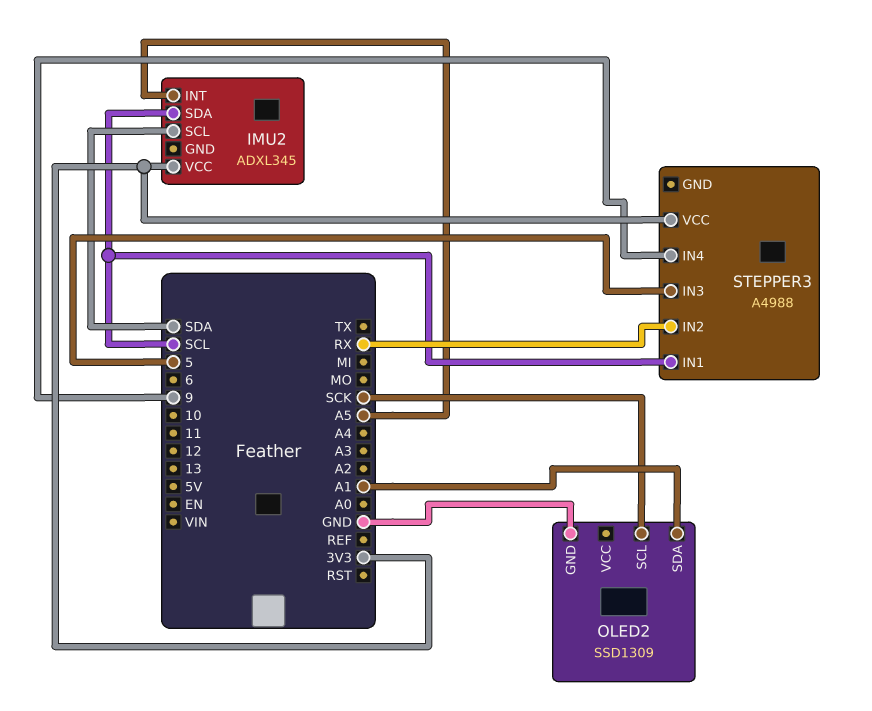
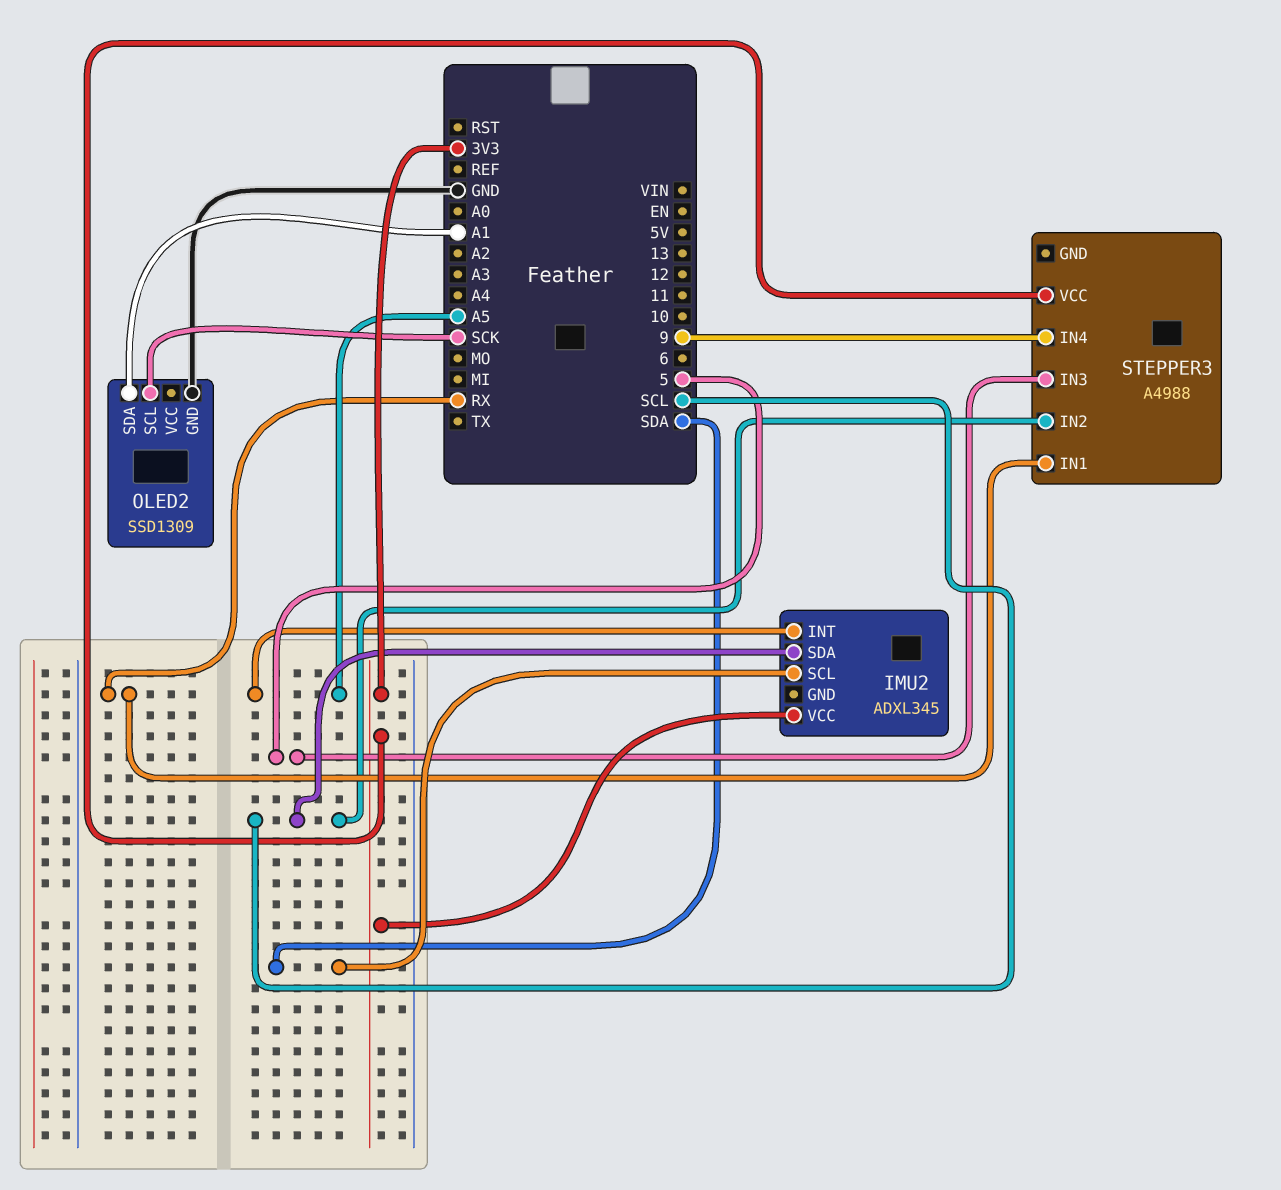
STEPPER3 pin IN1: SCL -> RX
STEPPER3 pin IN2: RX -> SCL

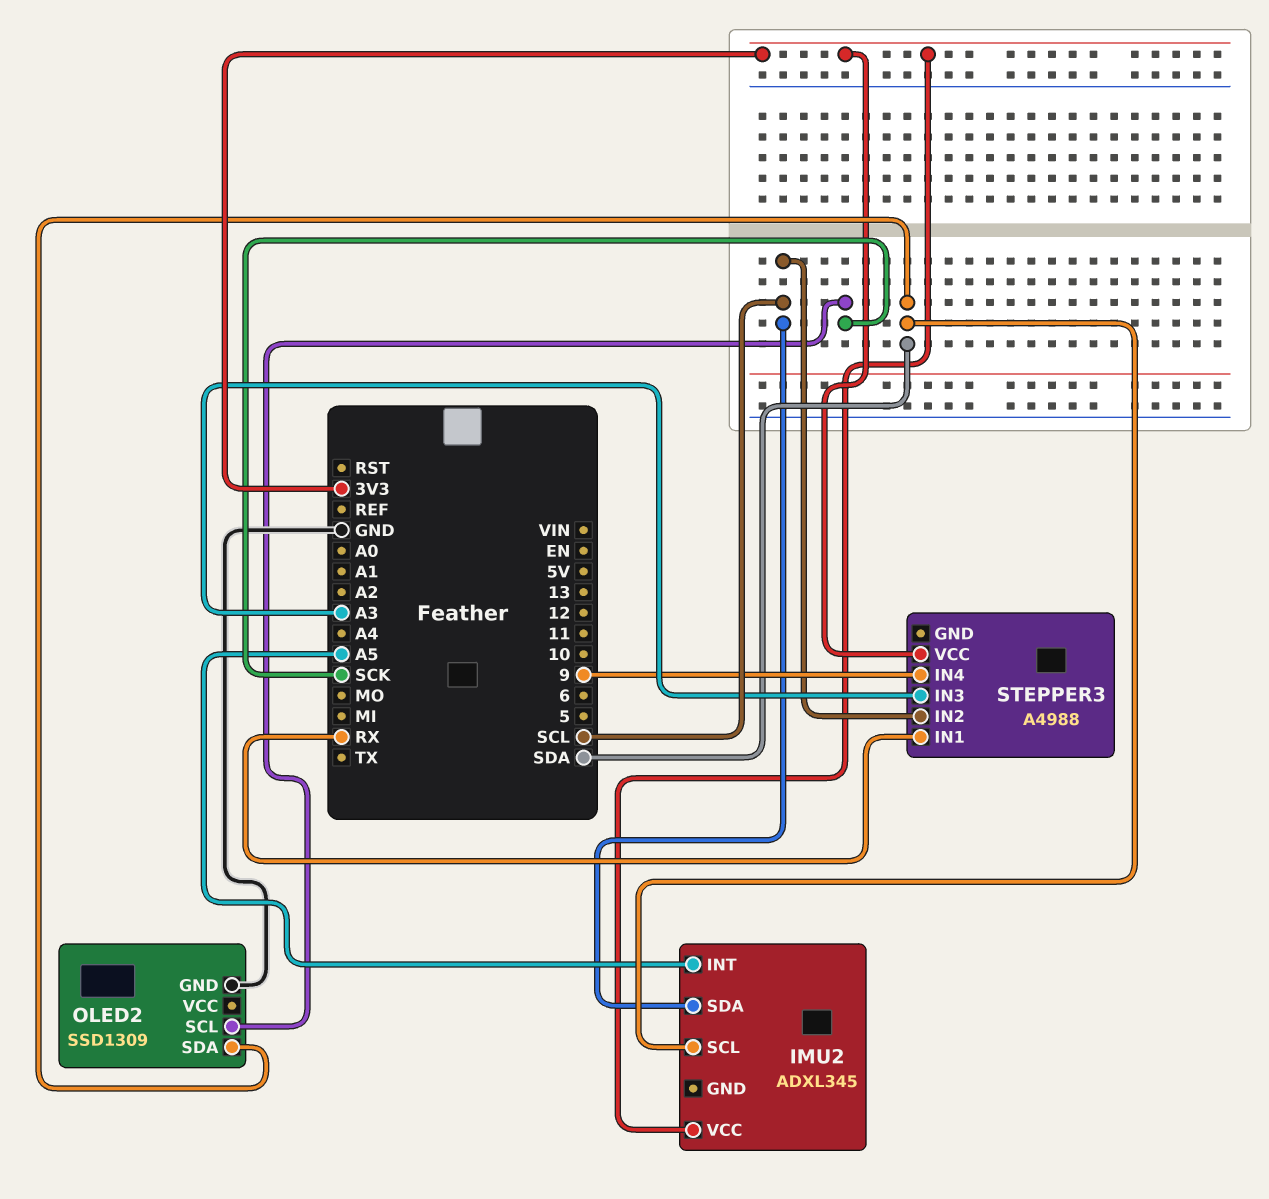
OLED2 pin SDA: A1 -> SDA
STEPPER3 pin IN3: 5 -> A3

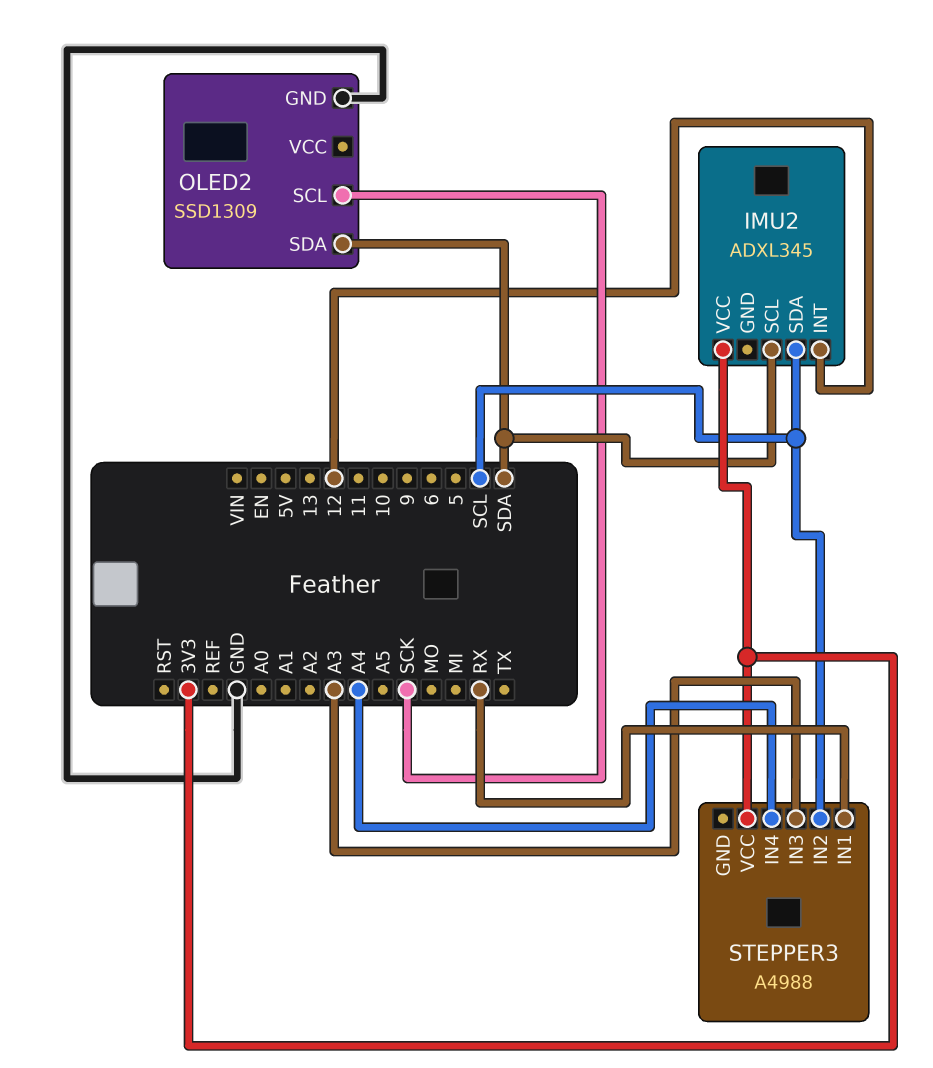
IMU2 pin INT: A5 -> 12
STEPPER3 pin IN4: 9 -> A4

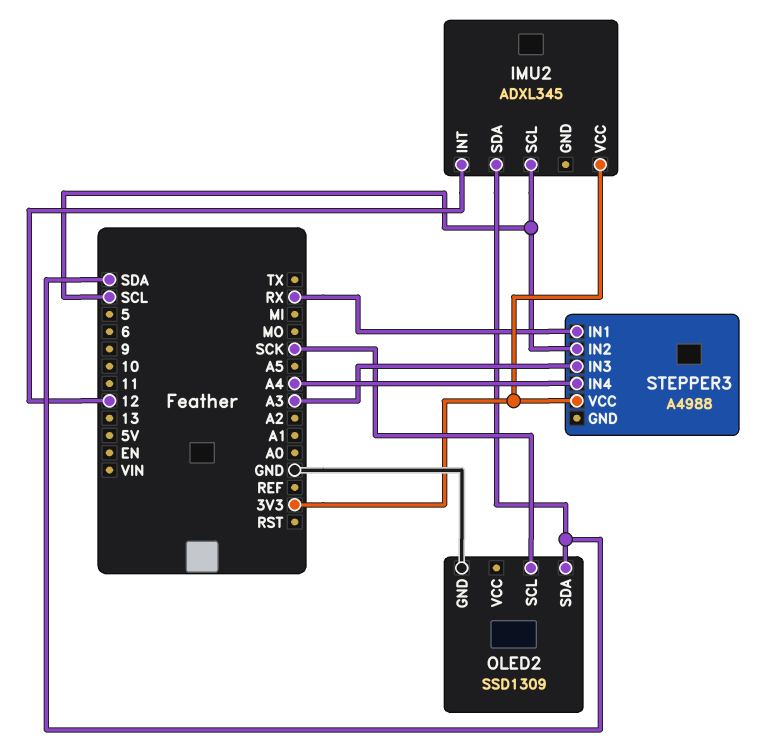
IMU2 pin SCL: SDA -> SCL
IMU2 pin SDA: SCL -> SDA

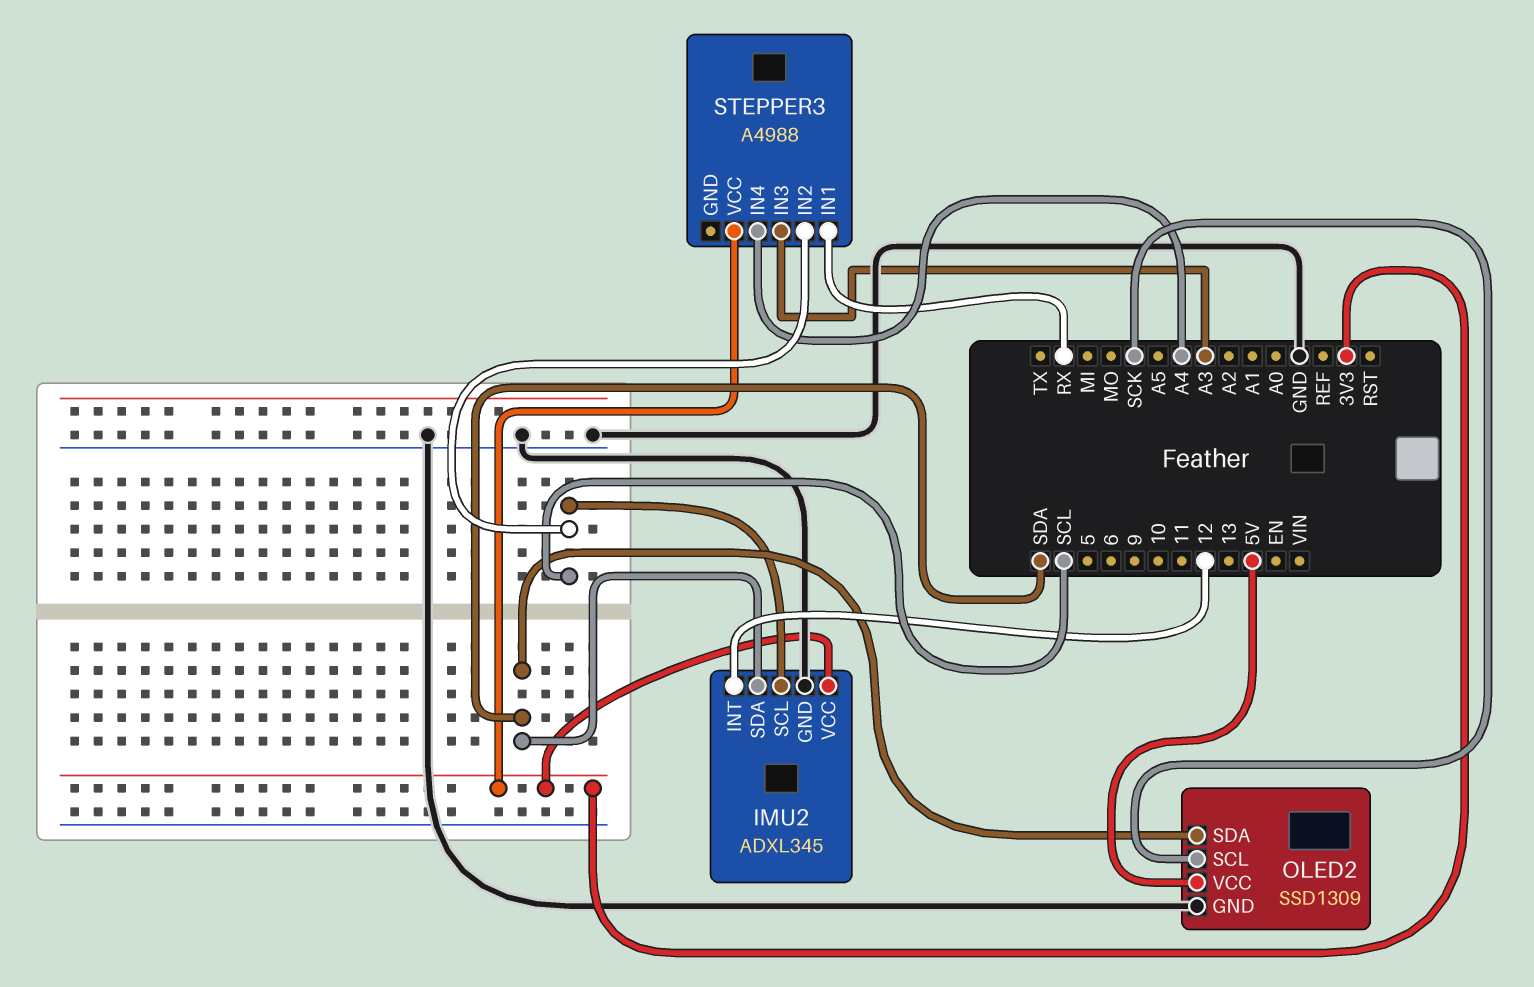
IMU2 pin GND: none -> GND
OLED2 pin VCC: none -> 5V

